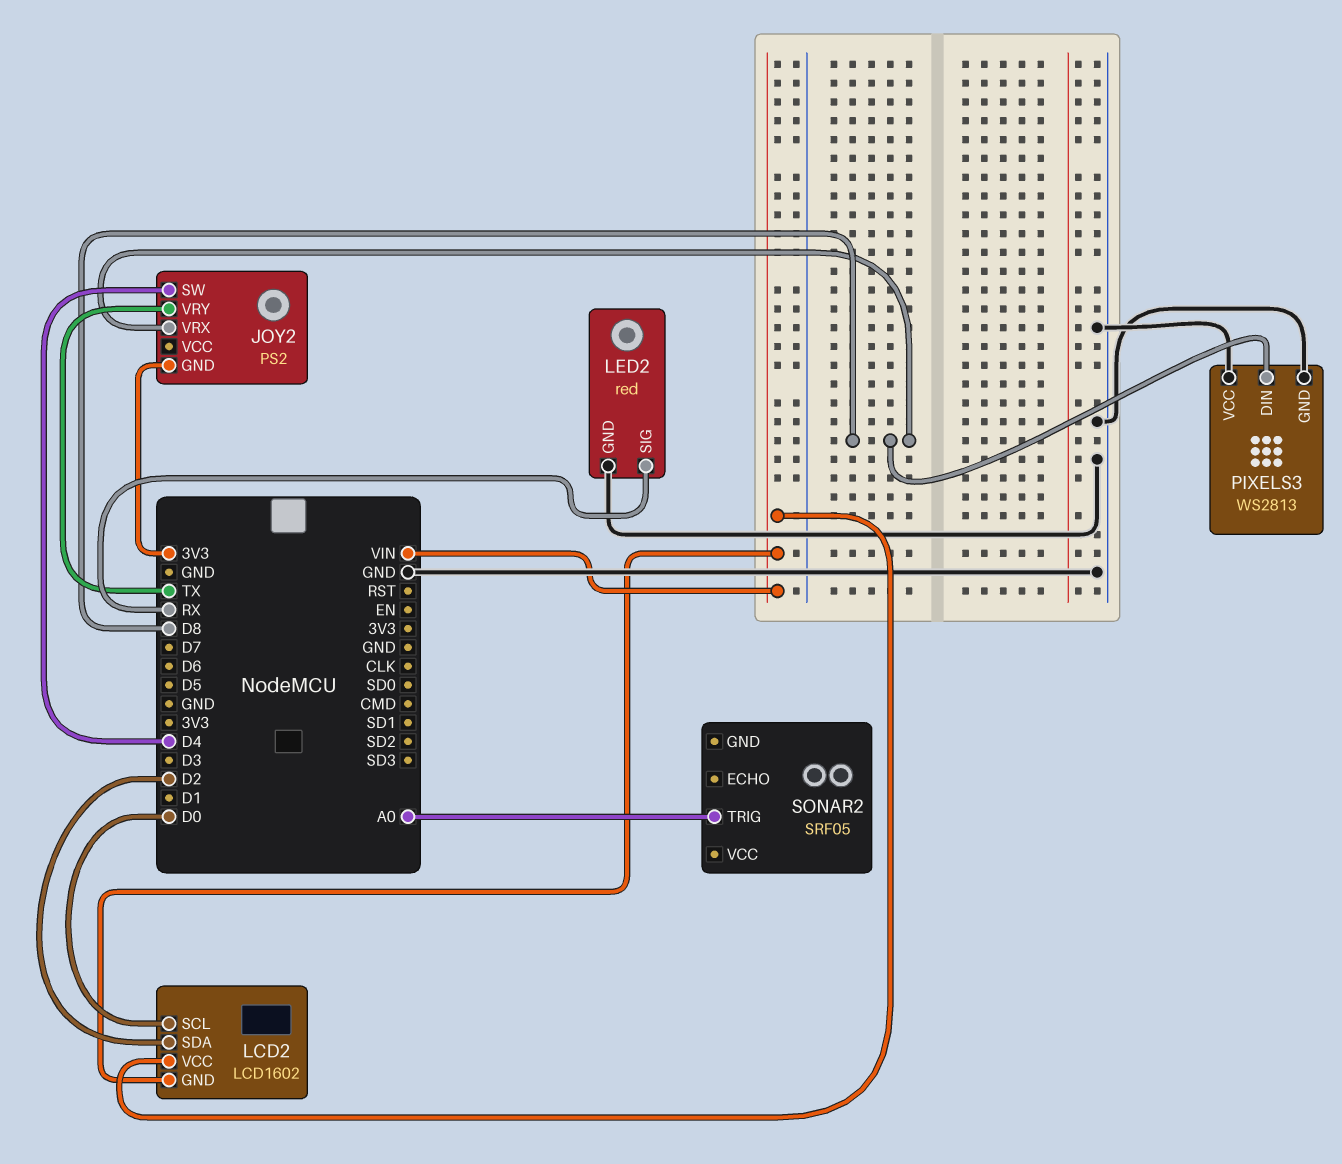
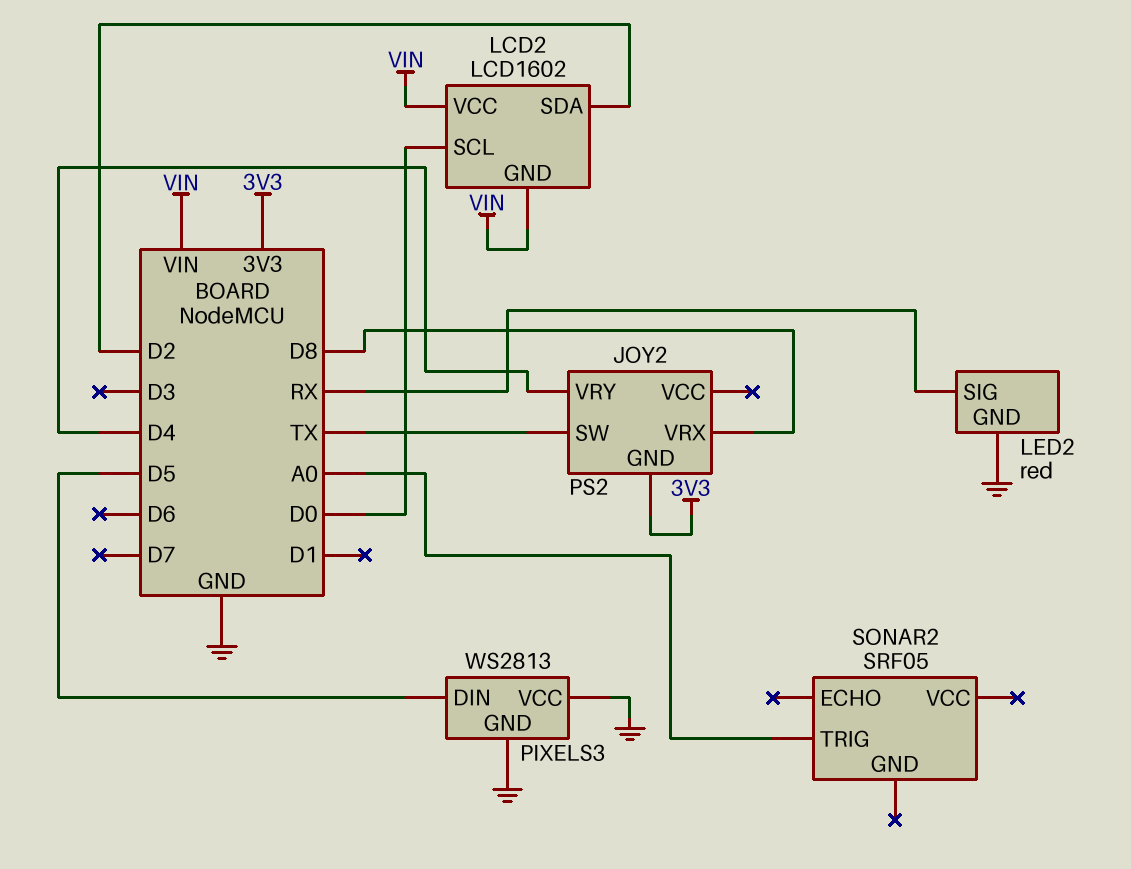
JOY2 pin SW: D4 -> TX
JOY2 pin VRY: TX -> D4
PIXELS3 pin DIN: D8 -> D5

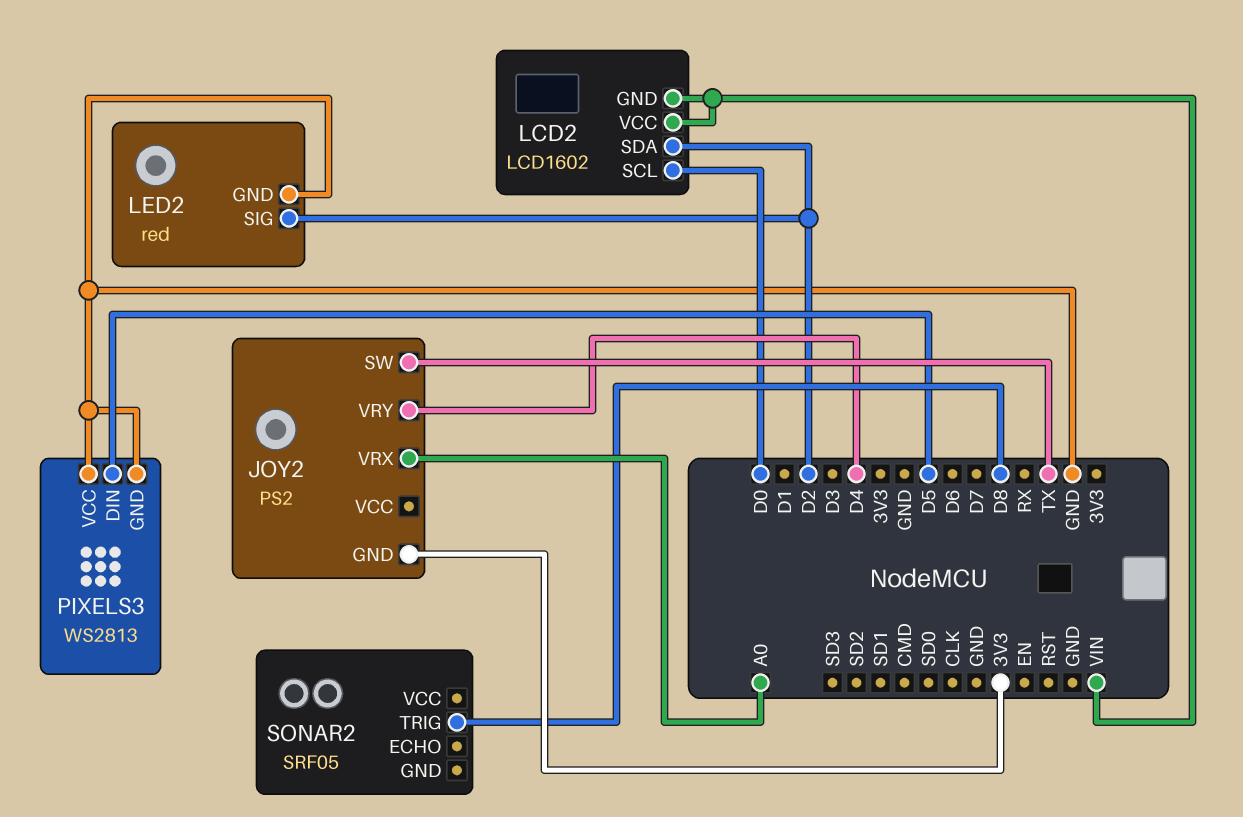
JOY2 pin VRX: D8 -> A0
LED2 pin SIG: RX -> D2
SONAR2 pin TRIG: A0 -> D8

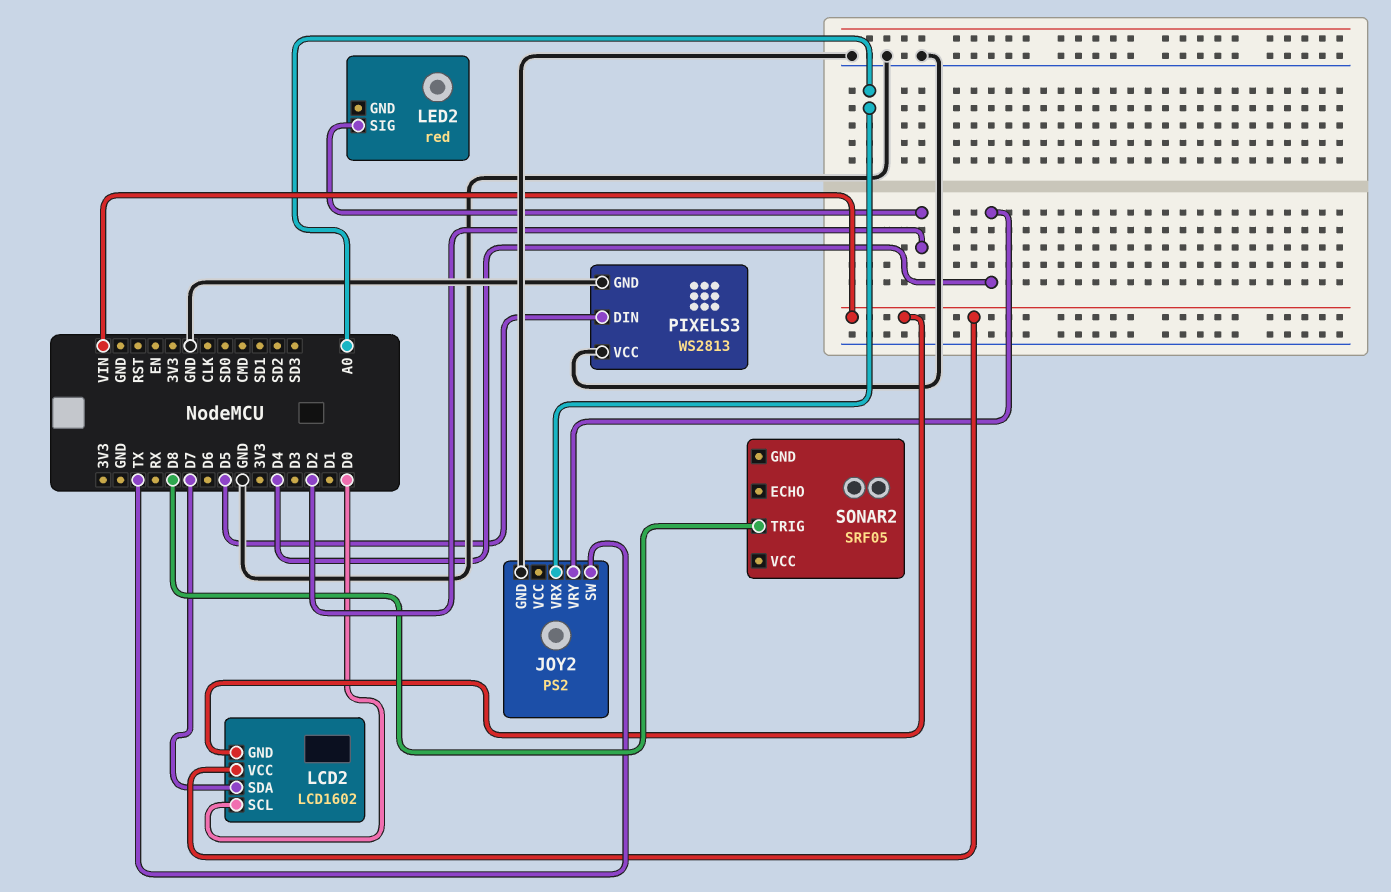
JOY2 pin GND: 3V3 -> GND
LCD2 pin SDA: D2 -> D7
LED2 pin GND: GND -> none

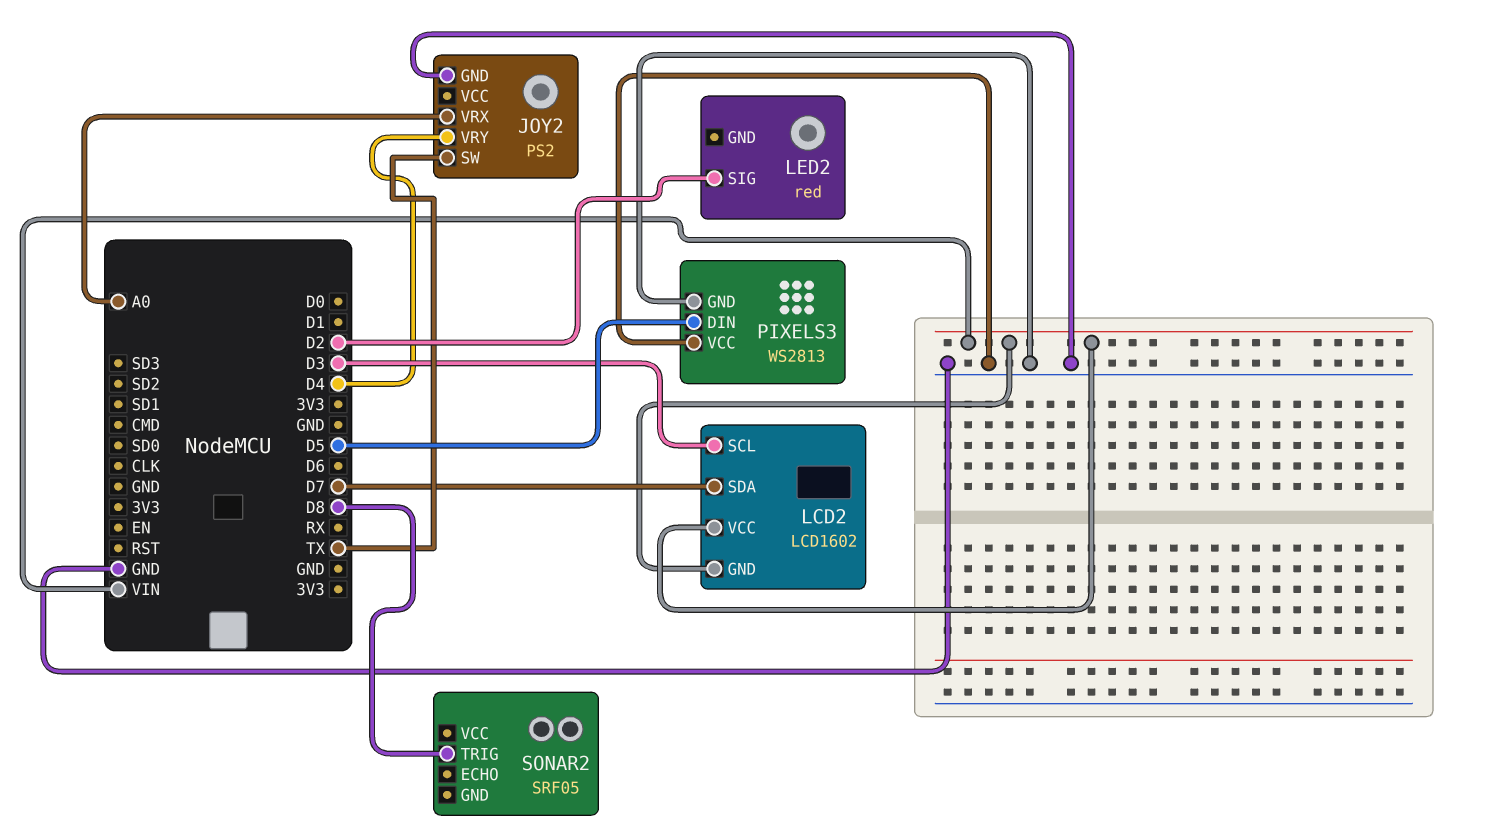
LCD2 pin SCL: D0 -> D3

